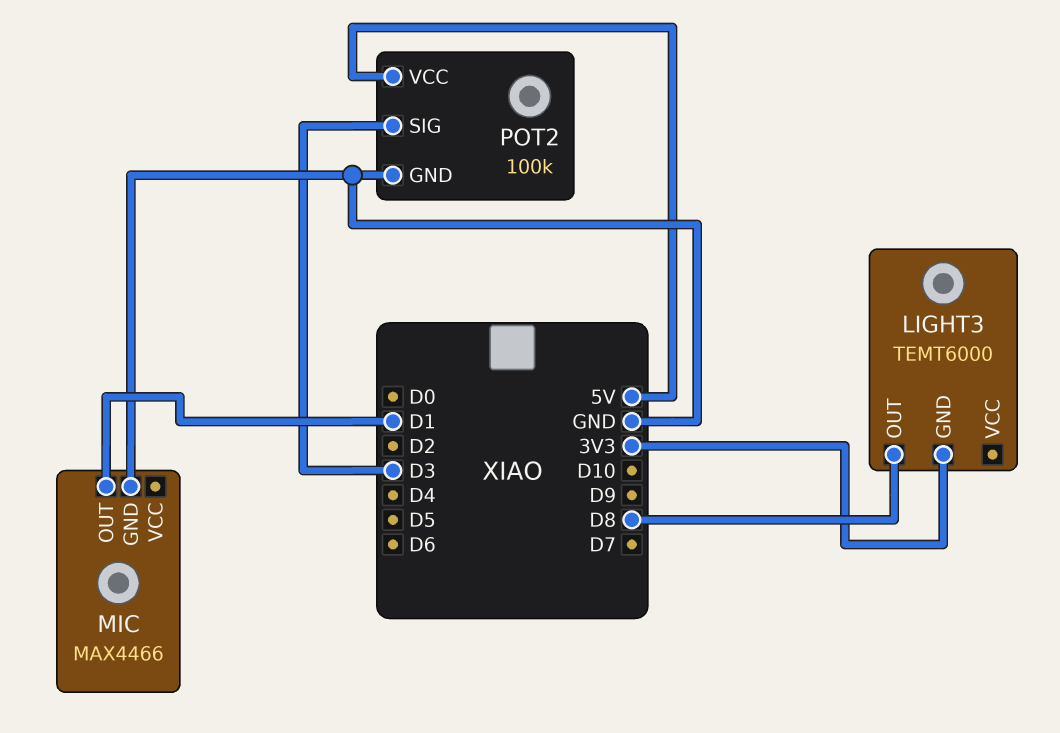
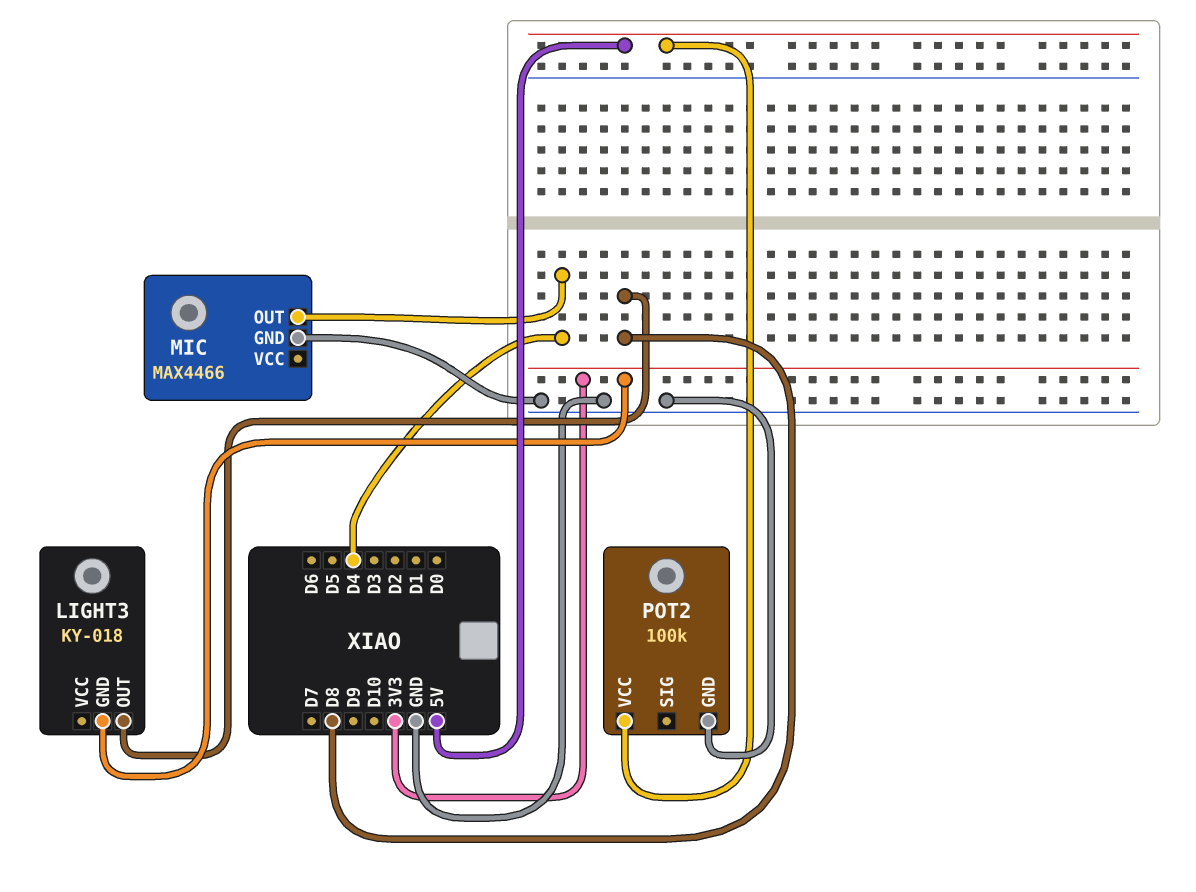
LIGHT3: TEMT6000 -> KY-018
MIC pin OUT: D1 -> D4
POT2 pin SIG: D3 -> none

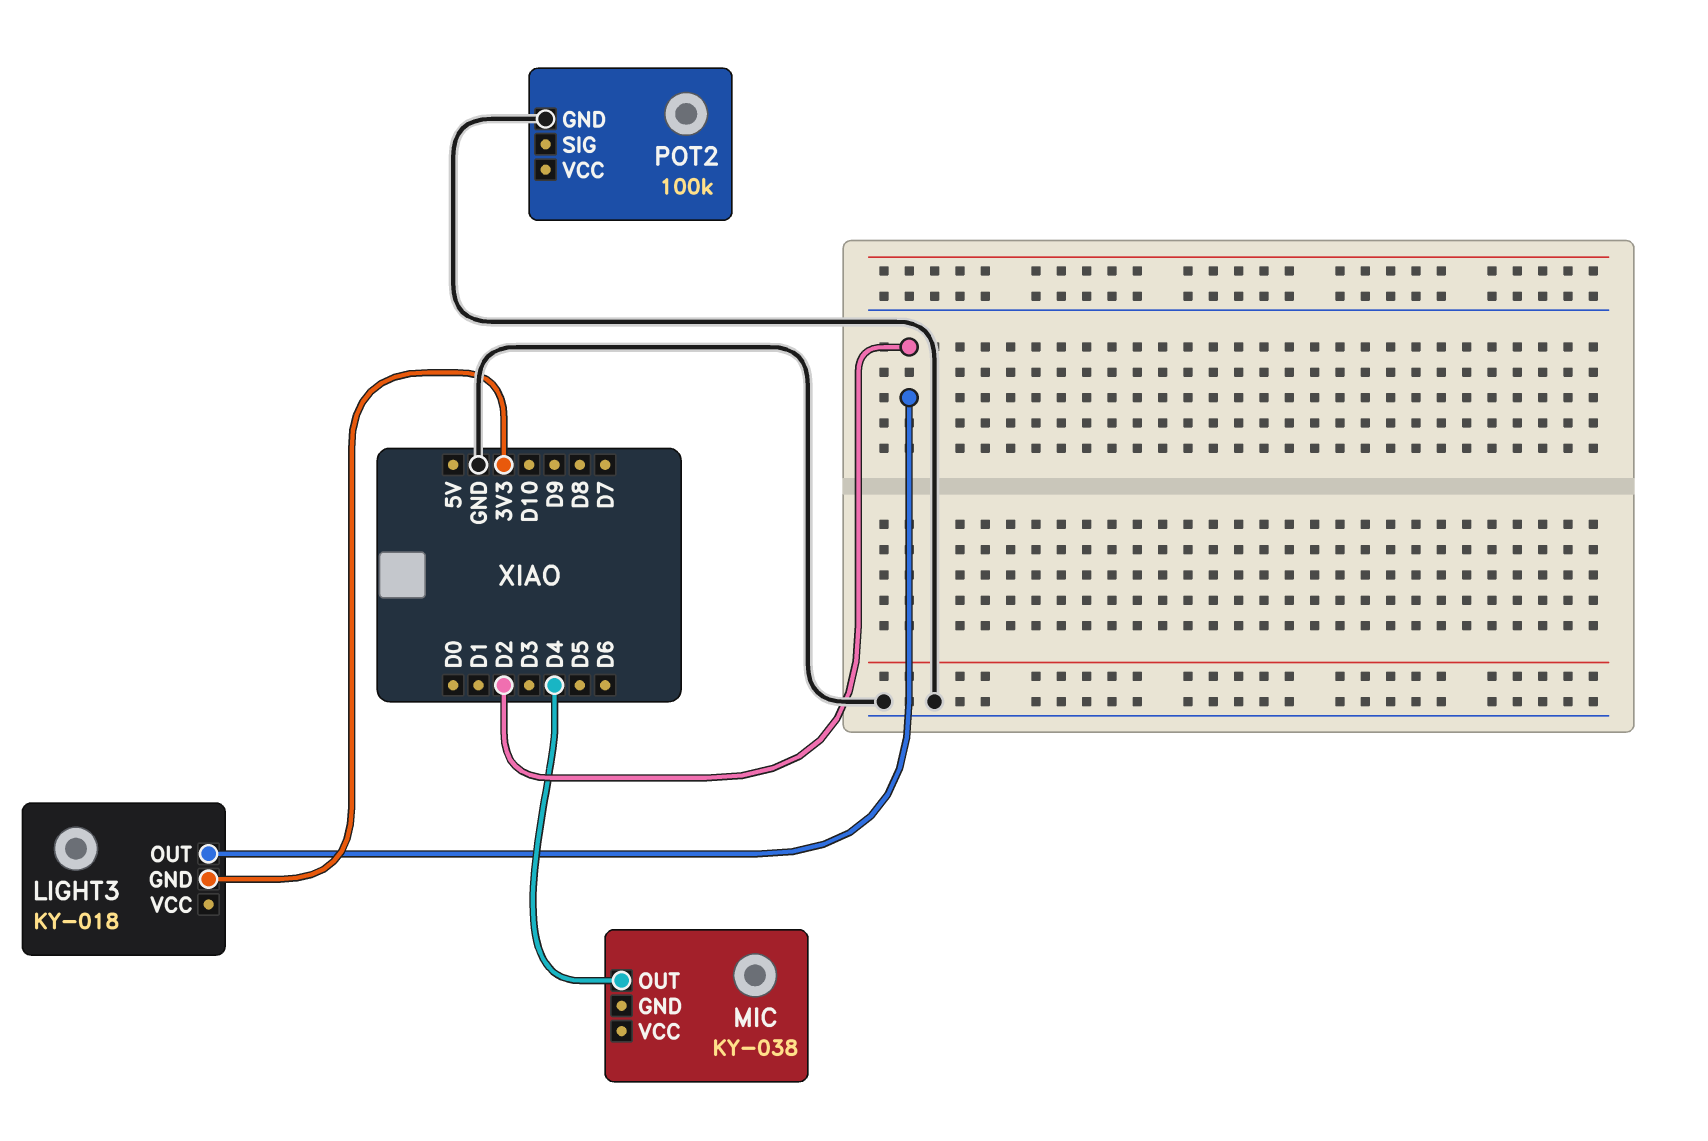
LIGHT3 pin OUT: D8 -> D2
MIC: MAX4466 -> KY-038
MIC pin GND: GND -> none
POT2 pin VCC: 5V -> none

